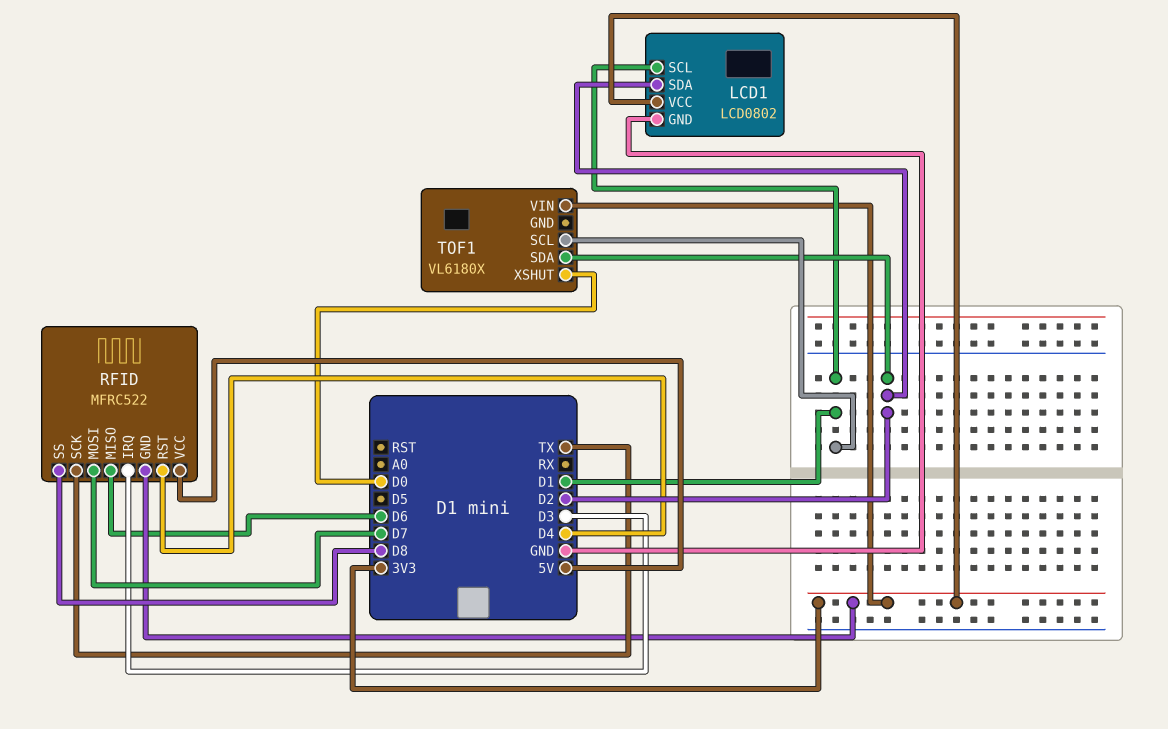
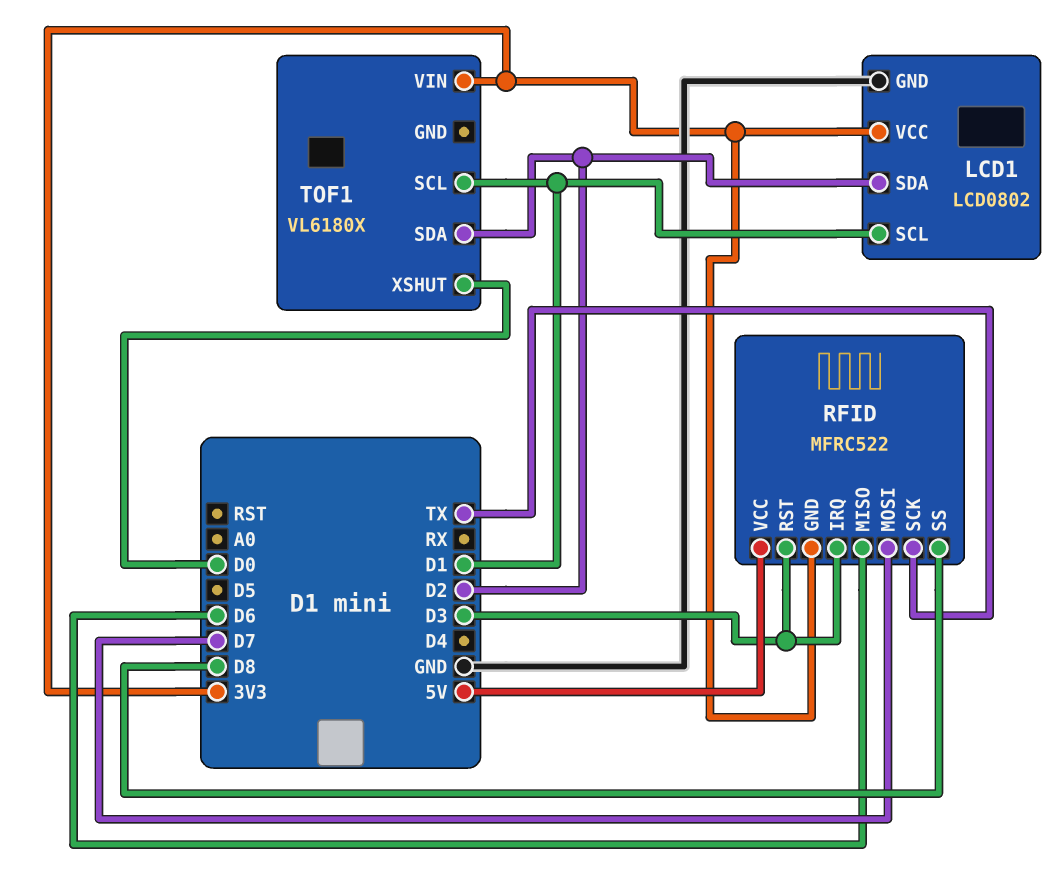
RFID pin RST: D4 -> D3

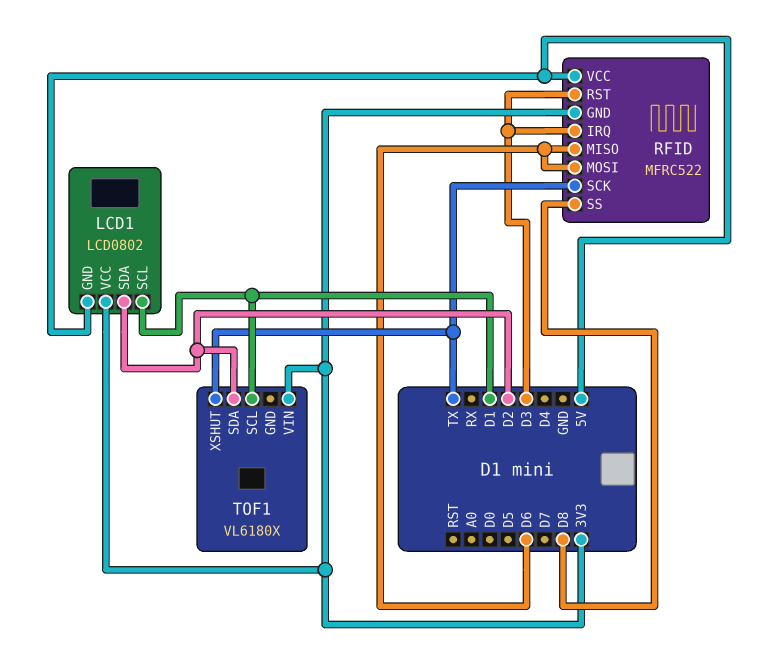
LCD1 pin GND: GND -> 5V
RFID pin MOSI: D7 -> D6
TOF1 pin XSHUT: D0 -> TX

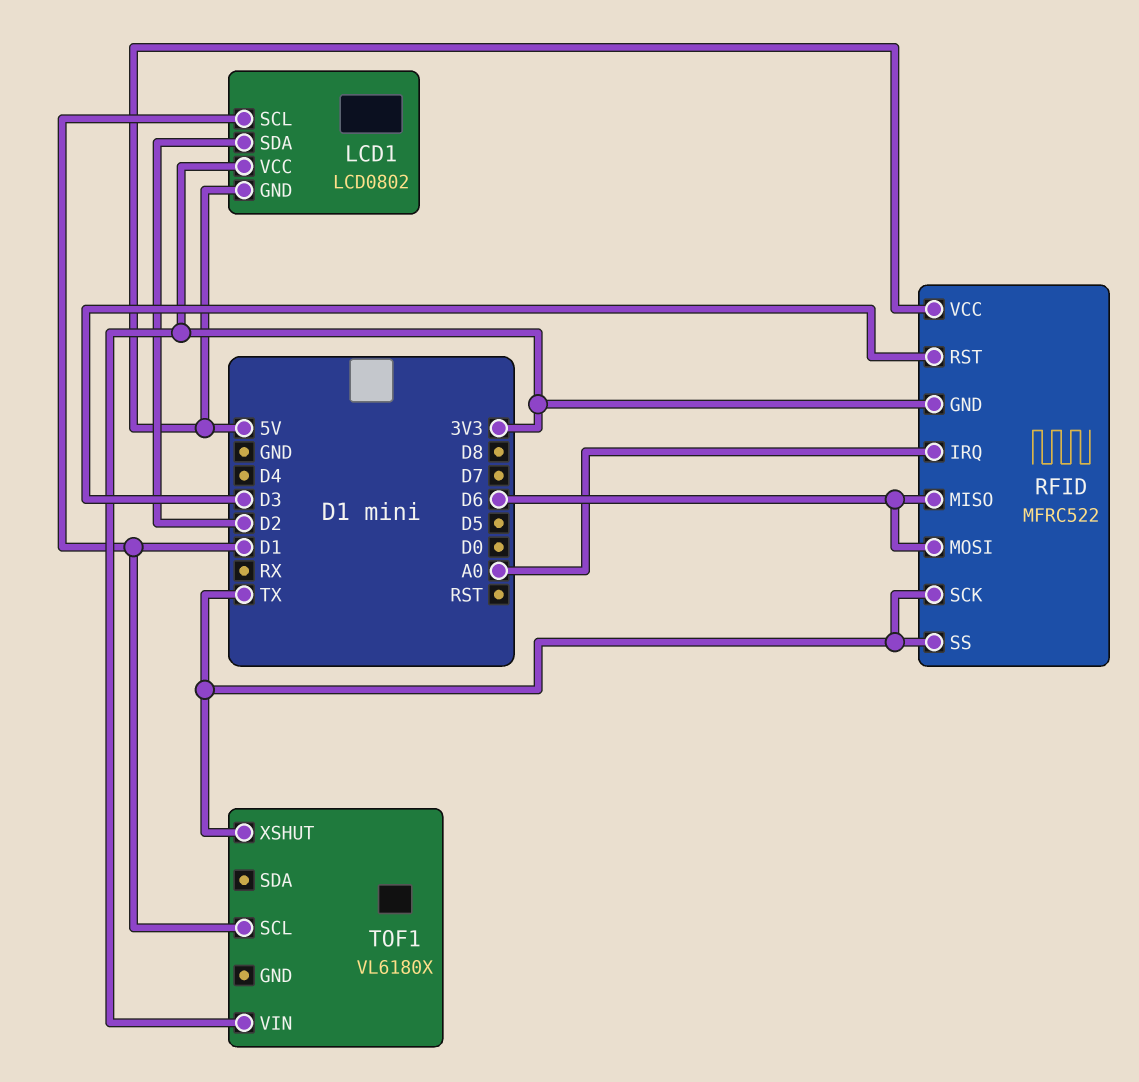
RFID pin IRQ: D3 -> A0
RFID pin SS: D8 -> TX
TOF1 pin SDA: D2 -> none

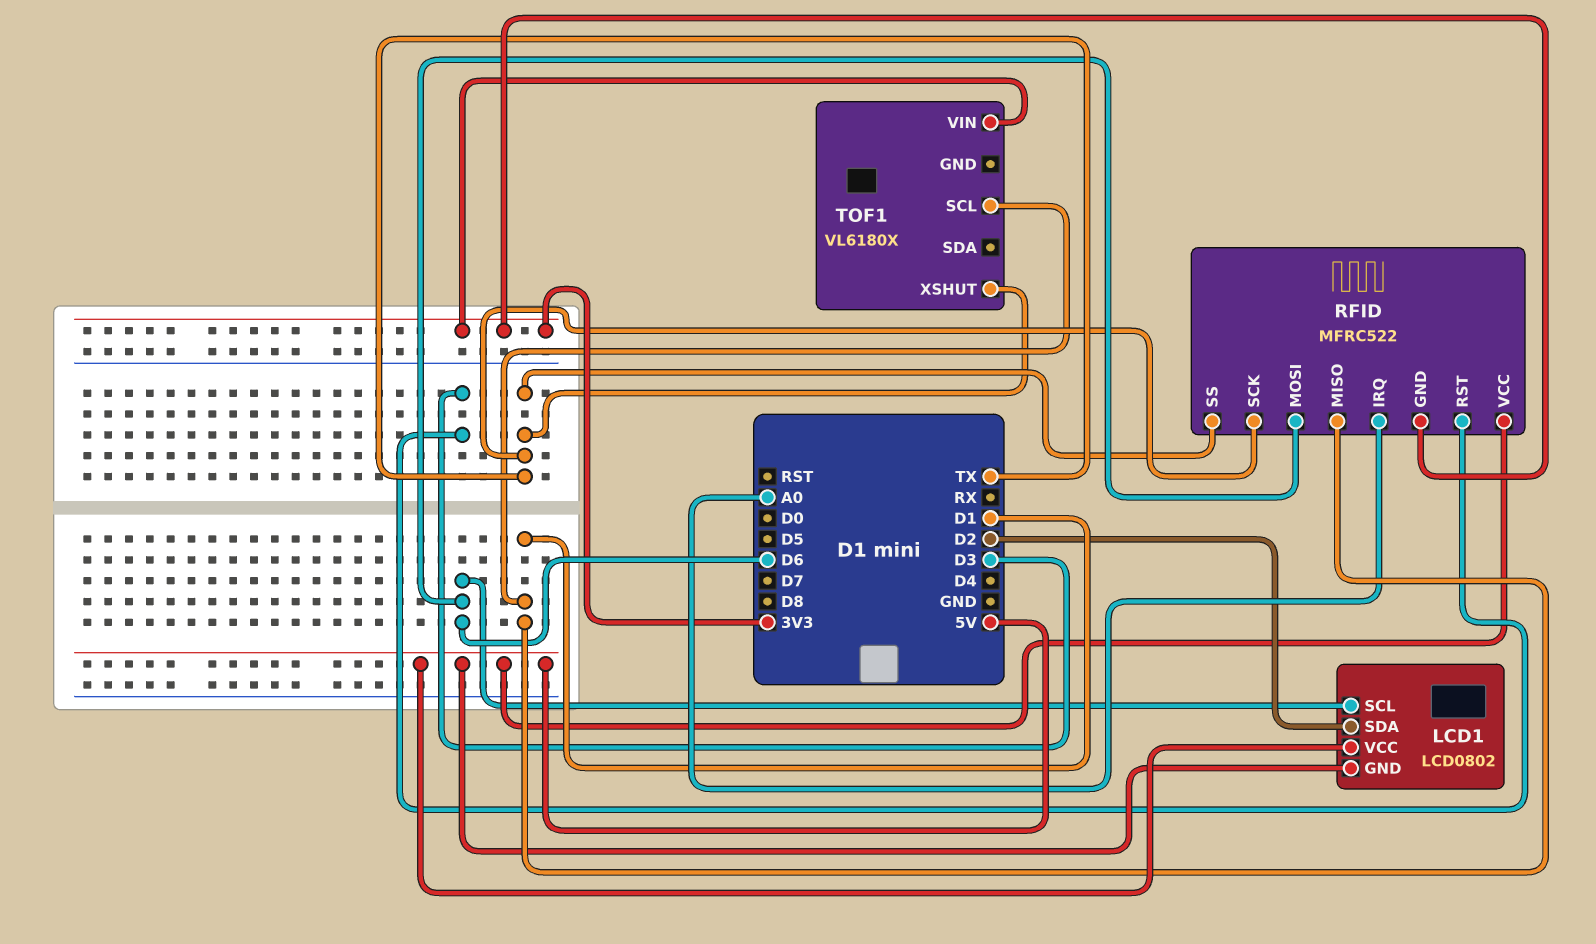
LCD1 pin SCL: D1 -> D6
LCD1 pin VCC: 3V3 -> 5V
RFID pin MISO: D6 -> D1

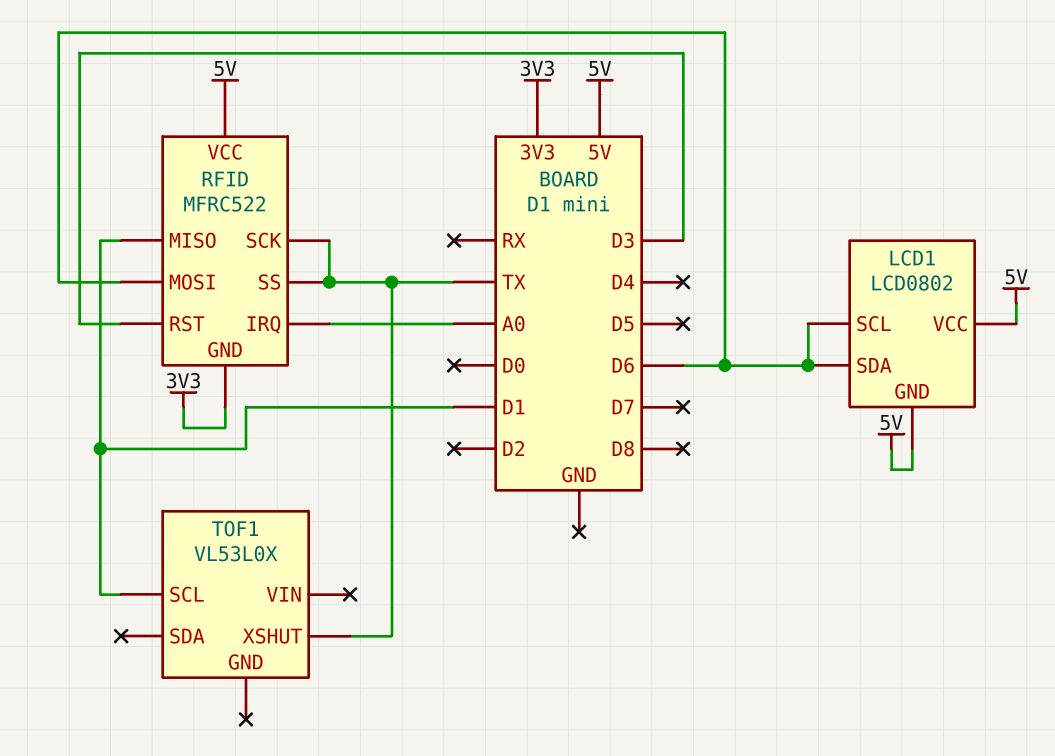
LCD1 pin SDA: D2 -> D6
TOF1: VL6180X -> VL53L0X
TOF1 pin VIN: 3V3 -> none

